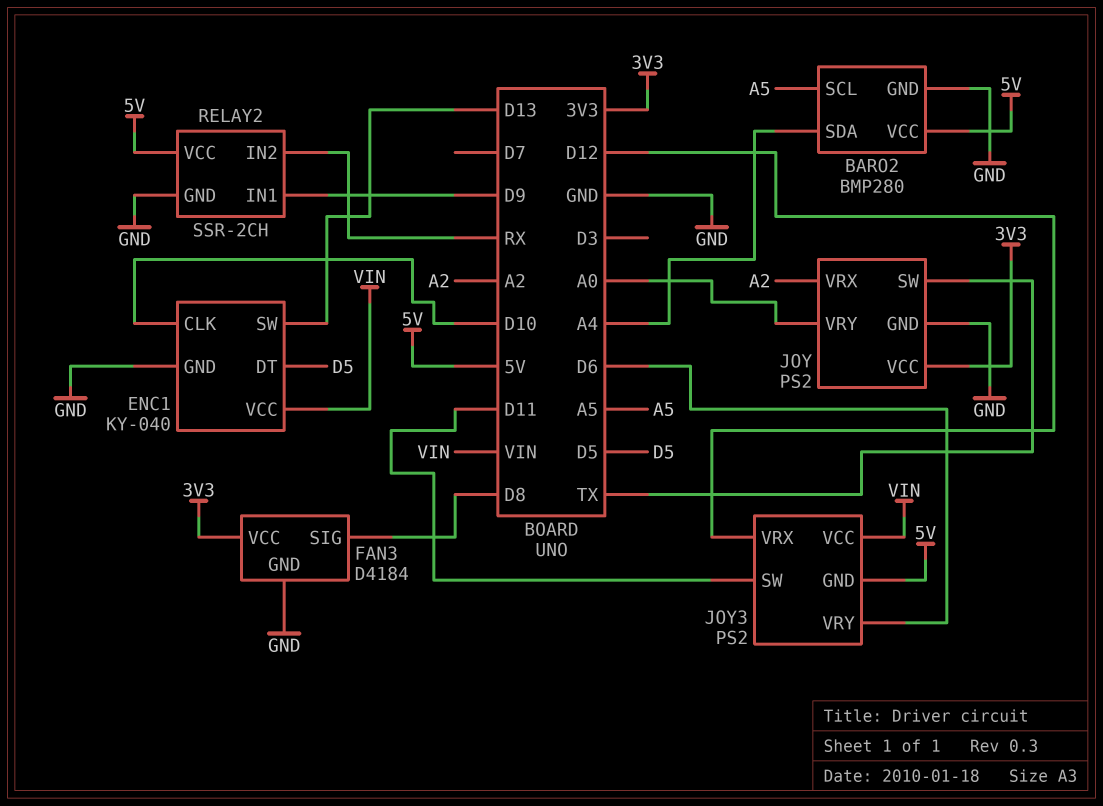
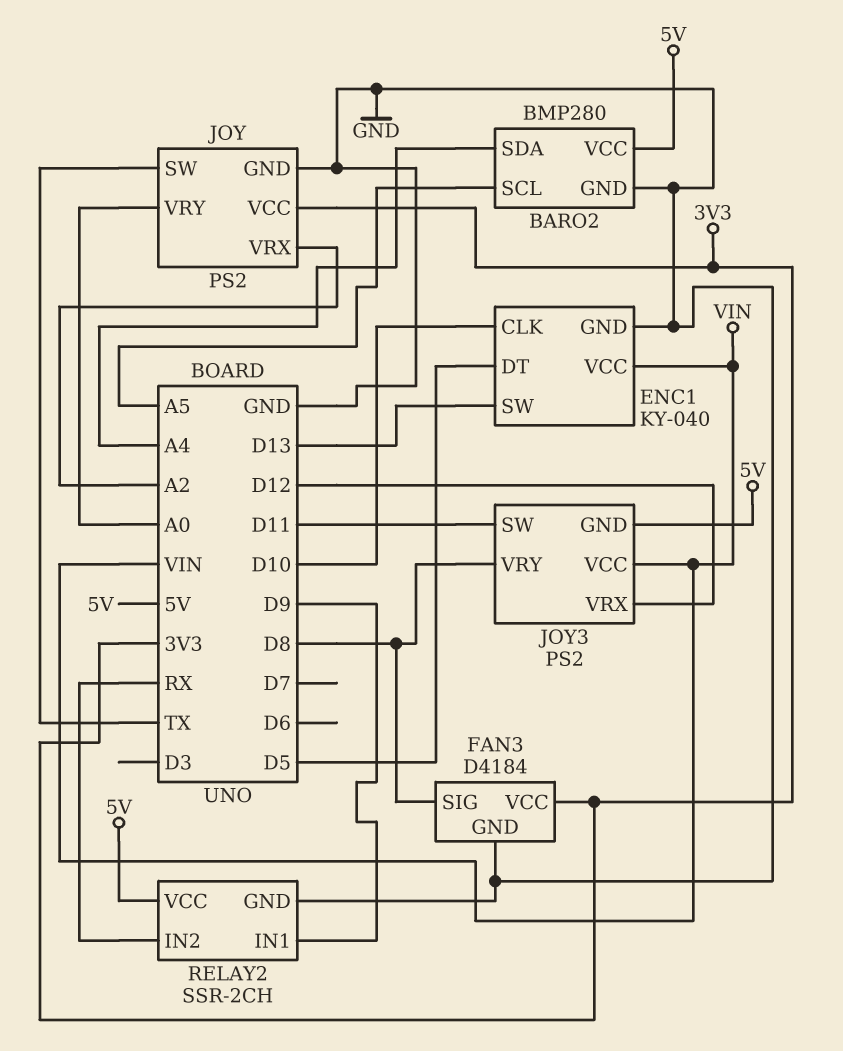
JOY3 pin VRY: D6 -> D8

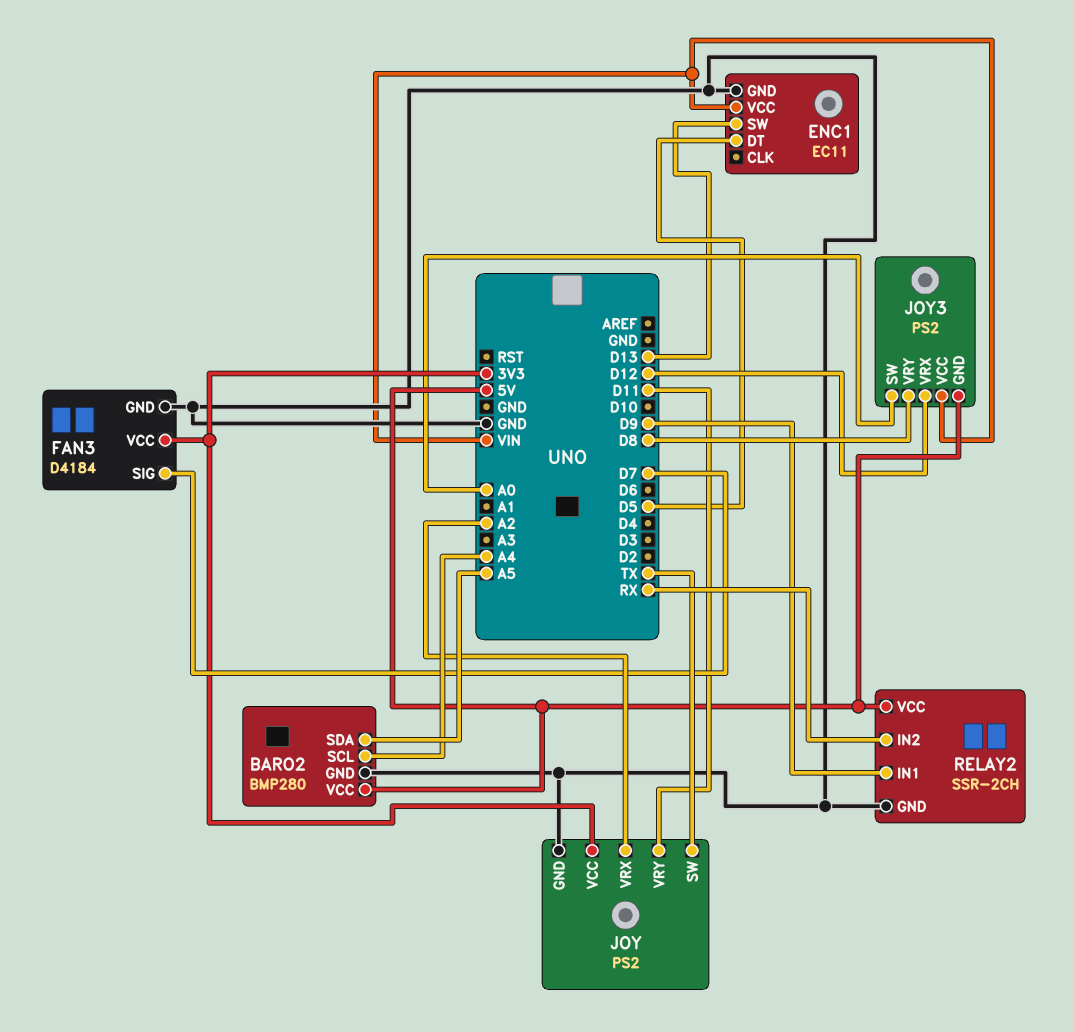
BARO2 pin SCL: A5 -> A4
BARO2 pin SDA: A4 -> A5
ENC1: KY-040 -> EC11
ENC1 pin CLK: D10 -> none
FAN3 pin SIG: D8 -> D7
JOY pin VRY: A0 -> D11
JOY3 pin SW: D11 -> A0

